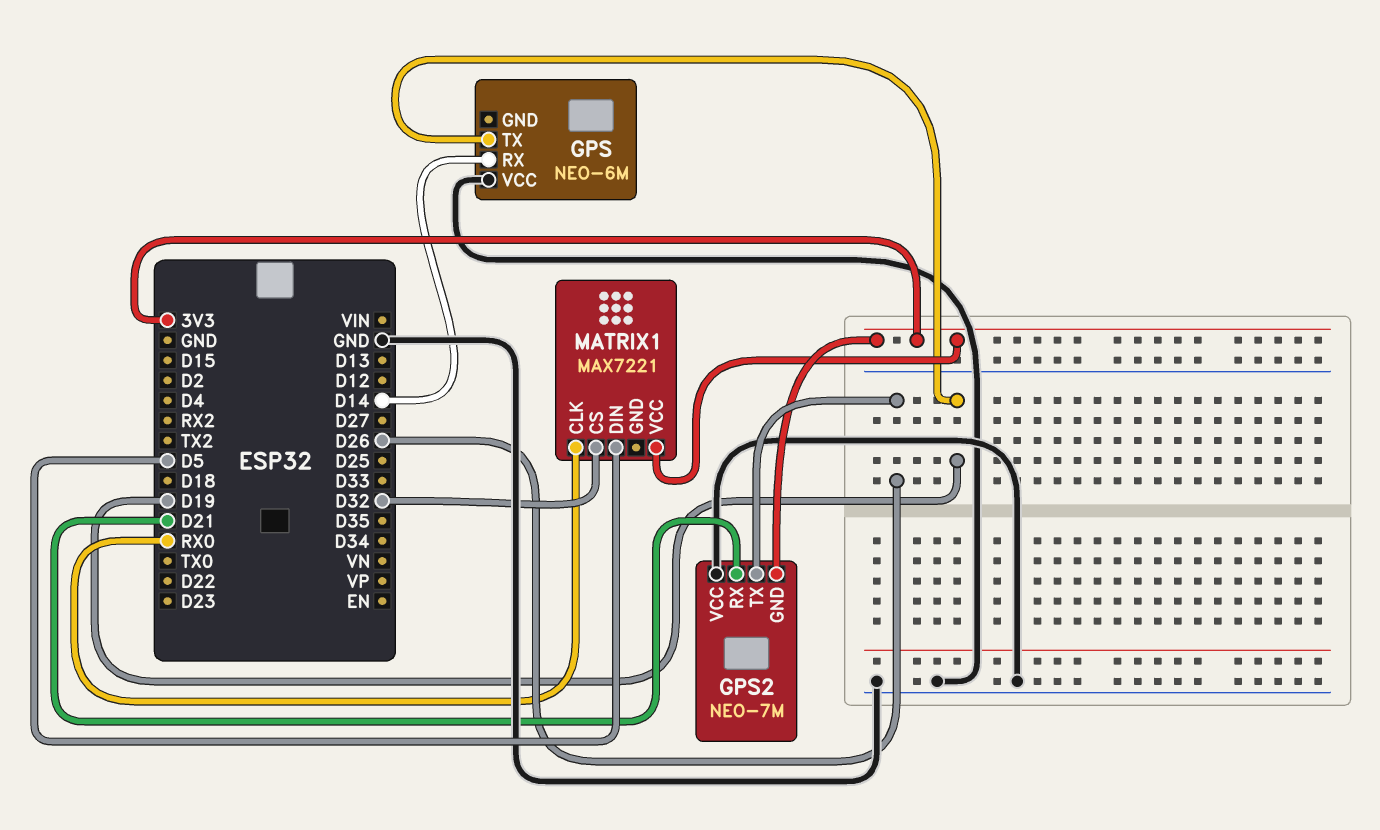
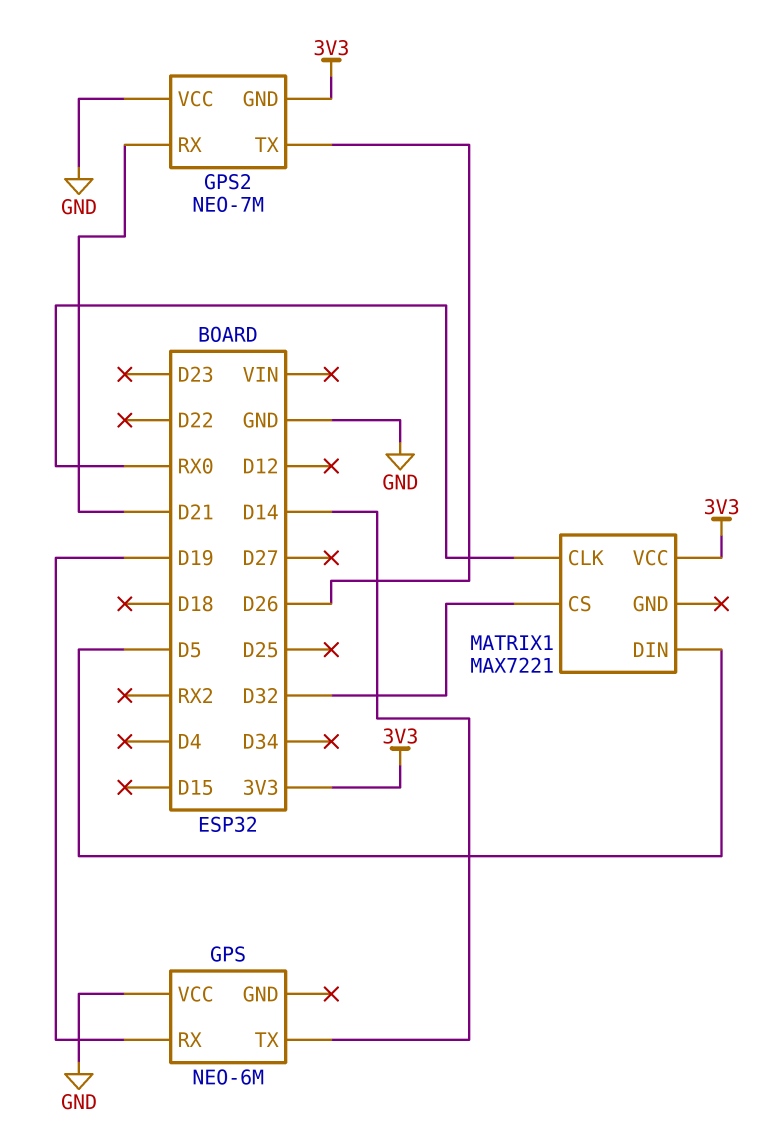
GPS pin RX: D14 -> D19
GPS pin TX: D19 -> D14

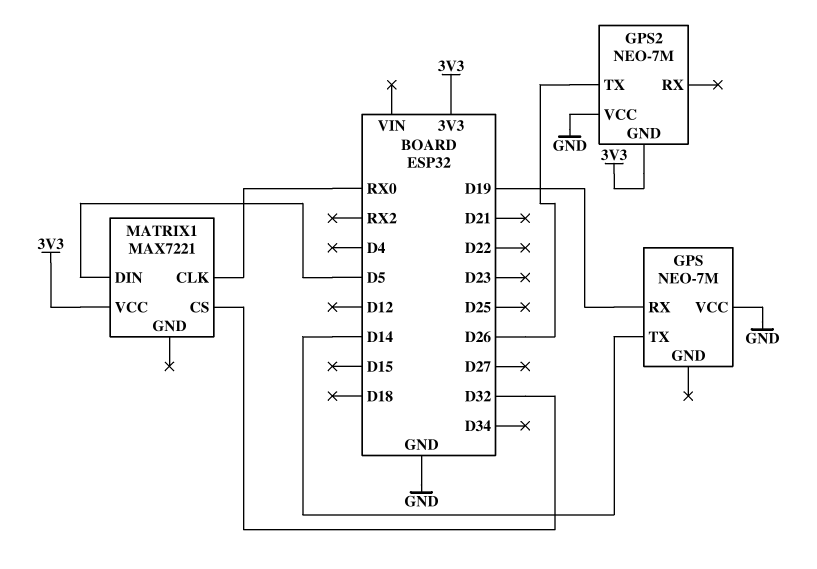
GPS: NEO-6M -> NEO-7M
GPS2 pin RX: D21 -> none

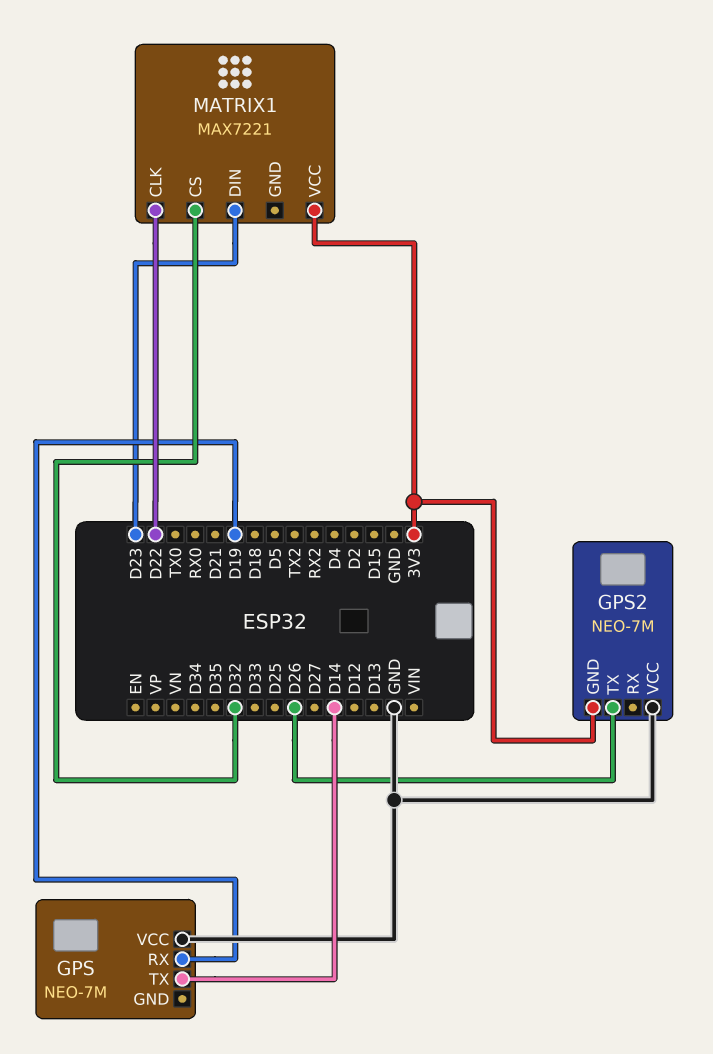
MATRIX1 pin CLK: RX0 -> D22
MATRIX1 pin DIN: D5 -> D23

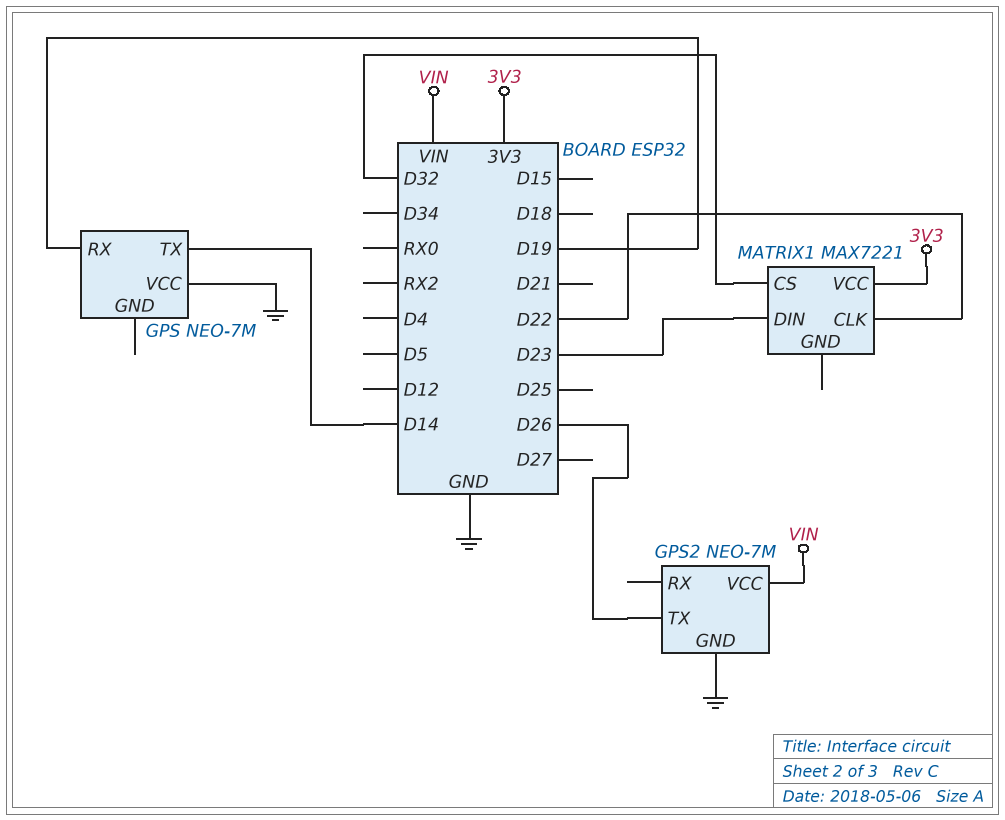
GPS2 pin GND: 3V3 -> GND
GPS2 pin VCC: GND -> VIN

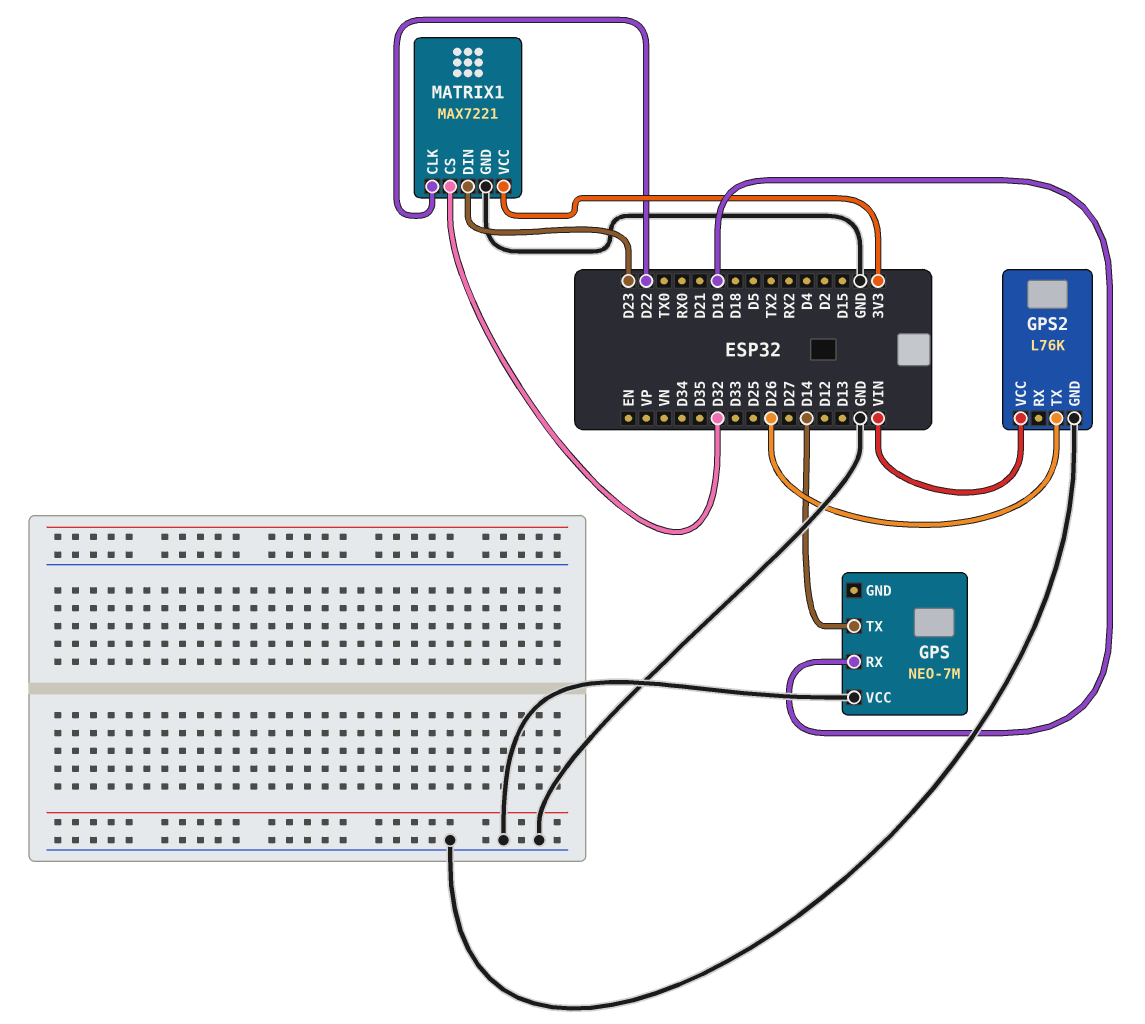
GPS2: NEO-7M -> L76K
MATRIX1 pin GND: none -> GND

